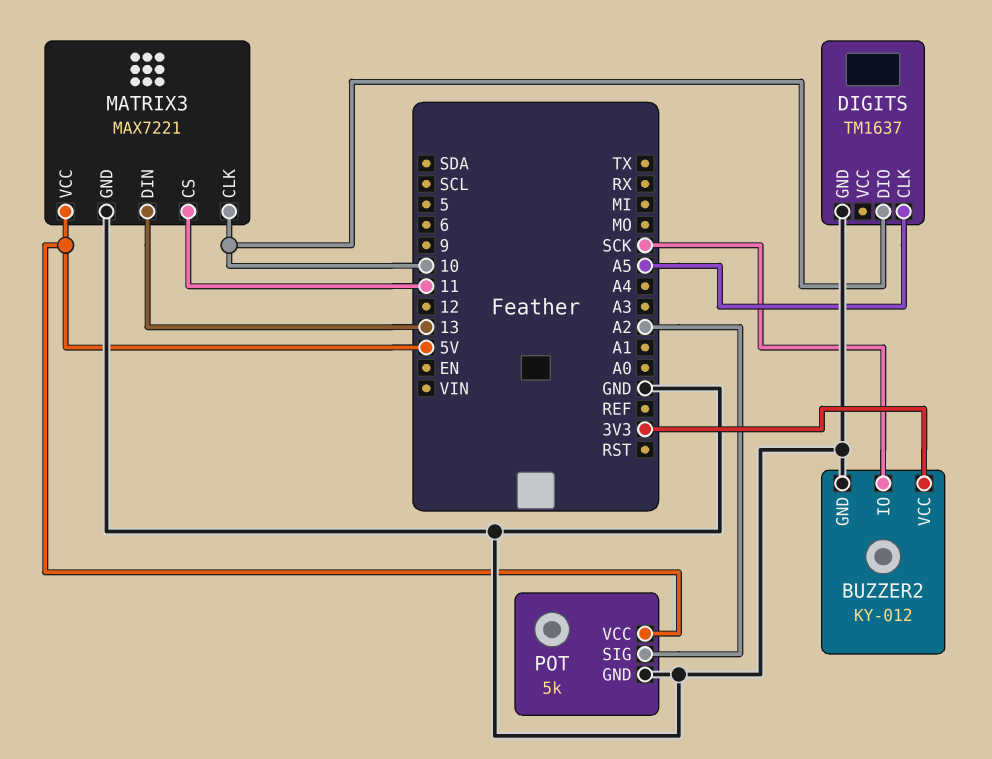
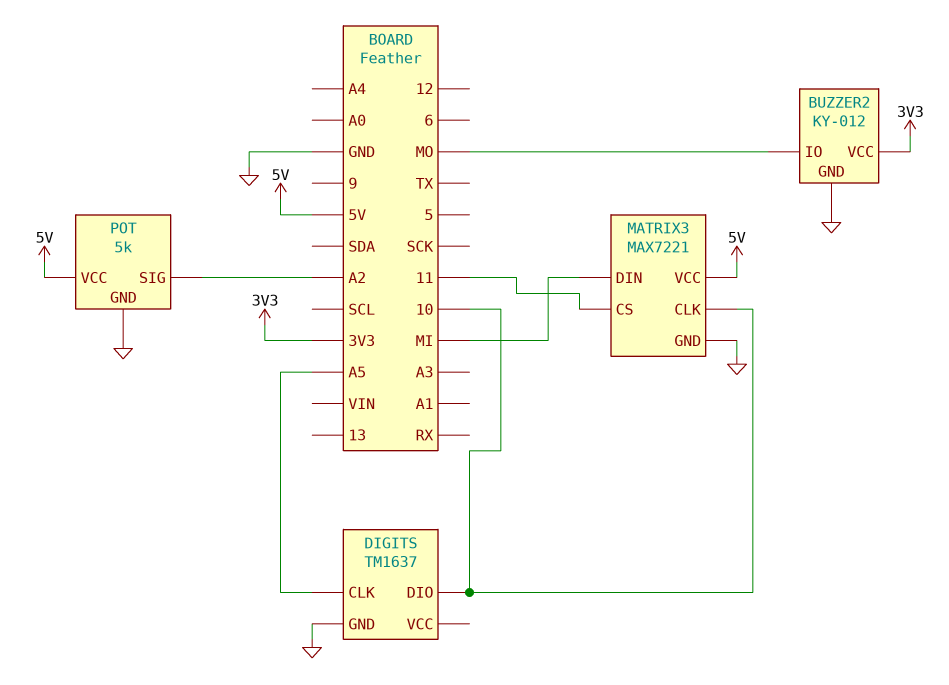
BUZZER2 pin IO: SCK -> MO
MATRIX3 pin DIN: 13 -> MI

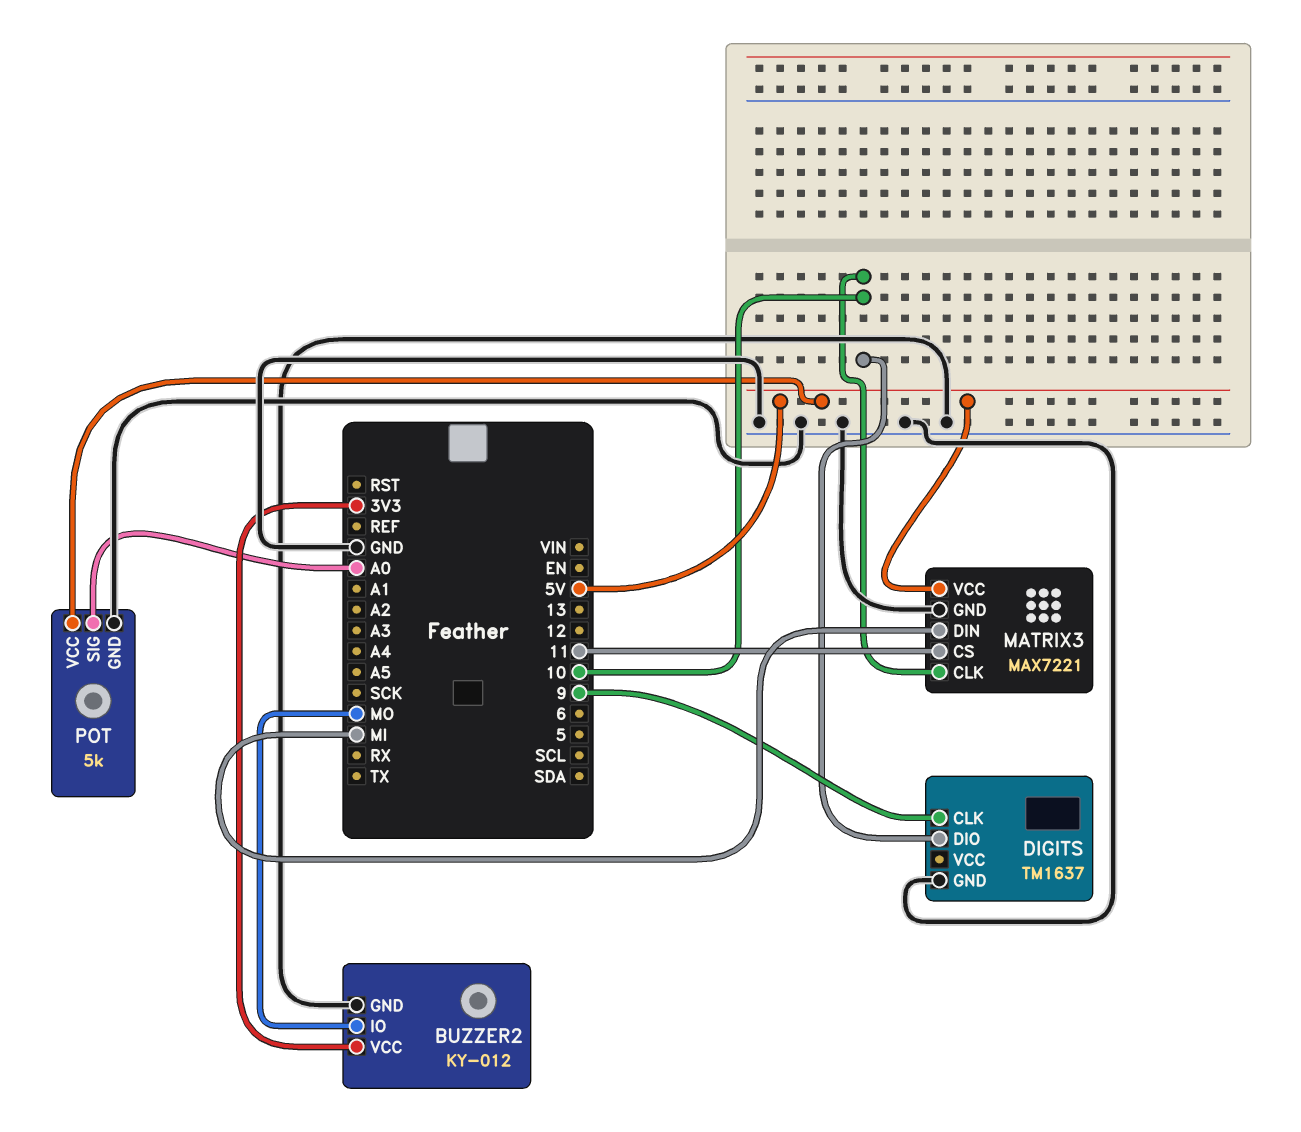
DIGITS pin CLK: A5 -> 9
POT pin SIG: A2 -> A0

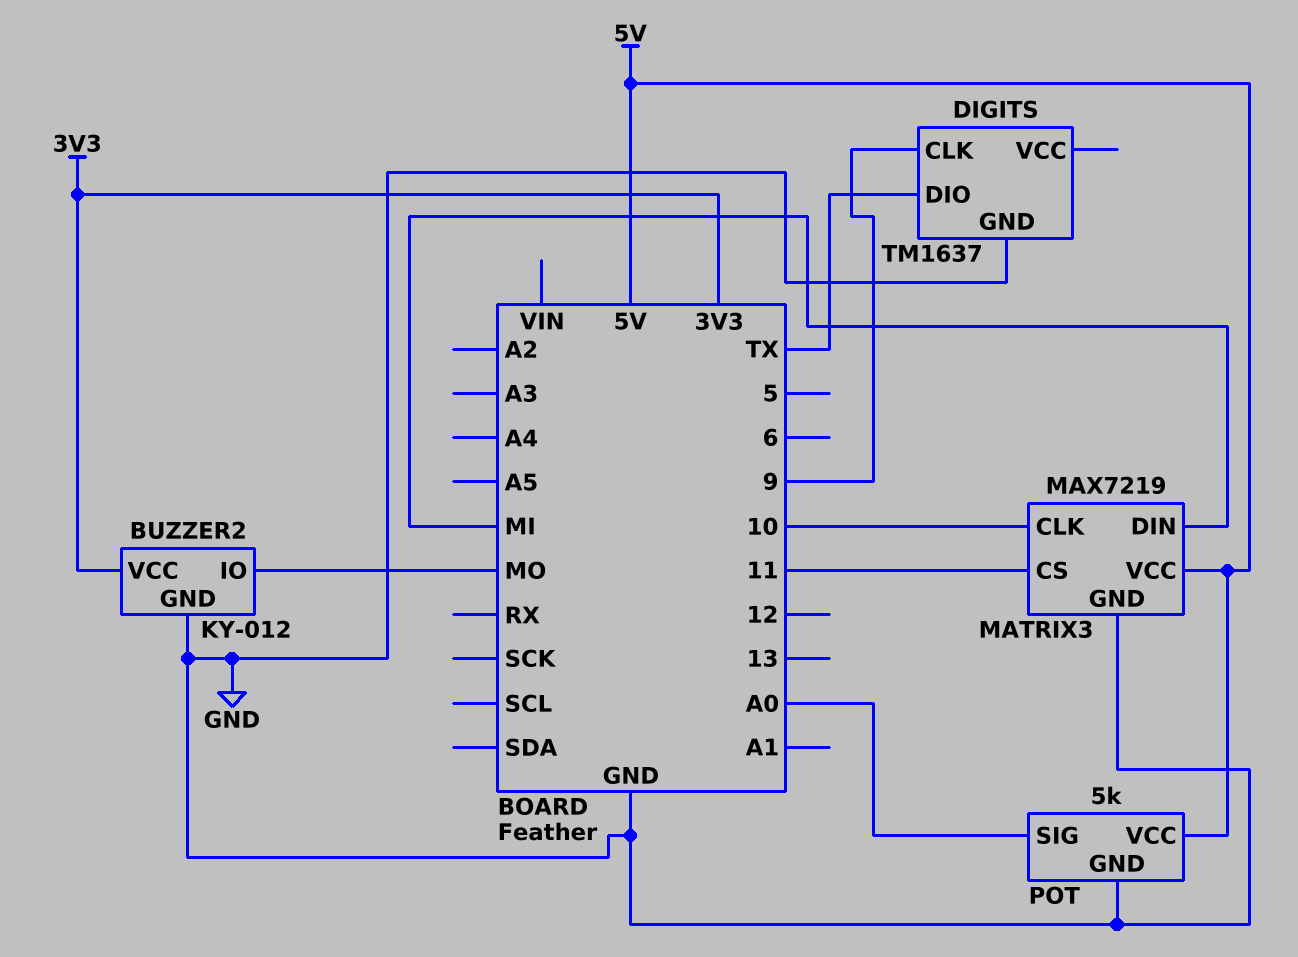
DIGITS pin DIO: 10 -> TX
MATRIX3: MAX7221 -> MAX7219

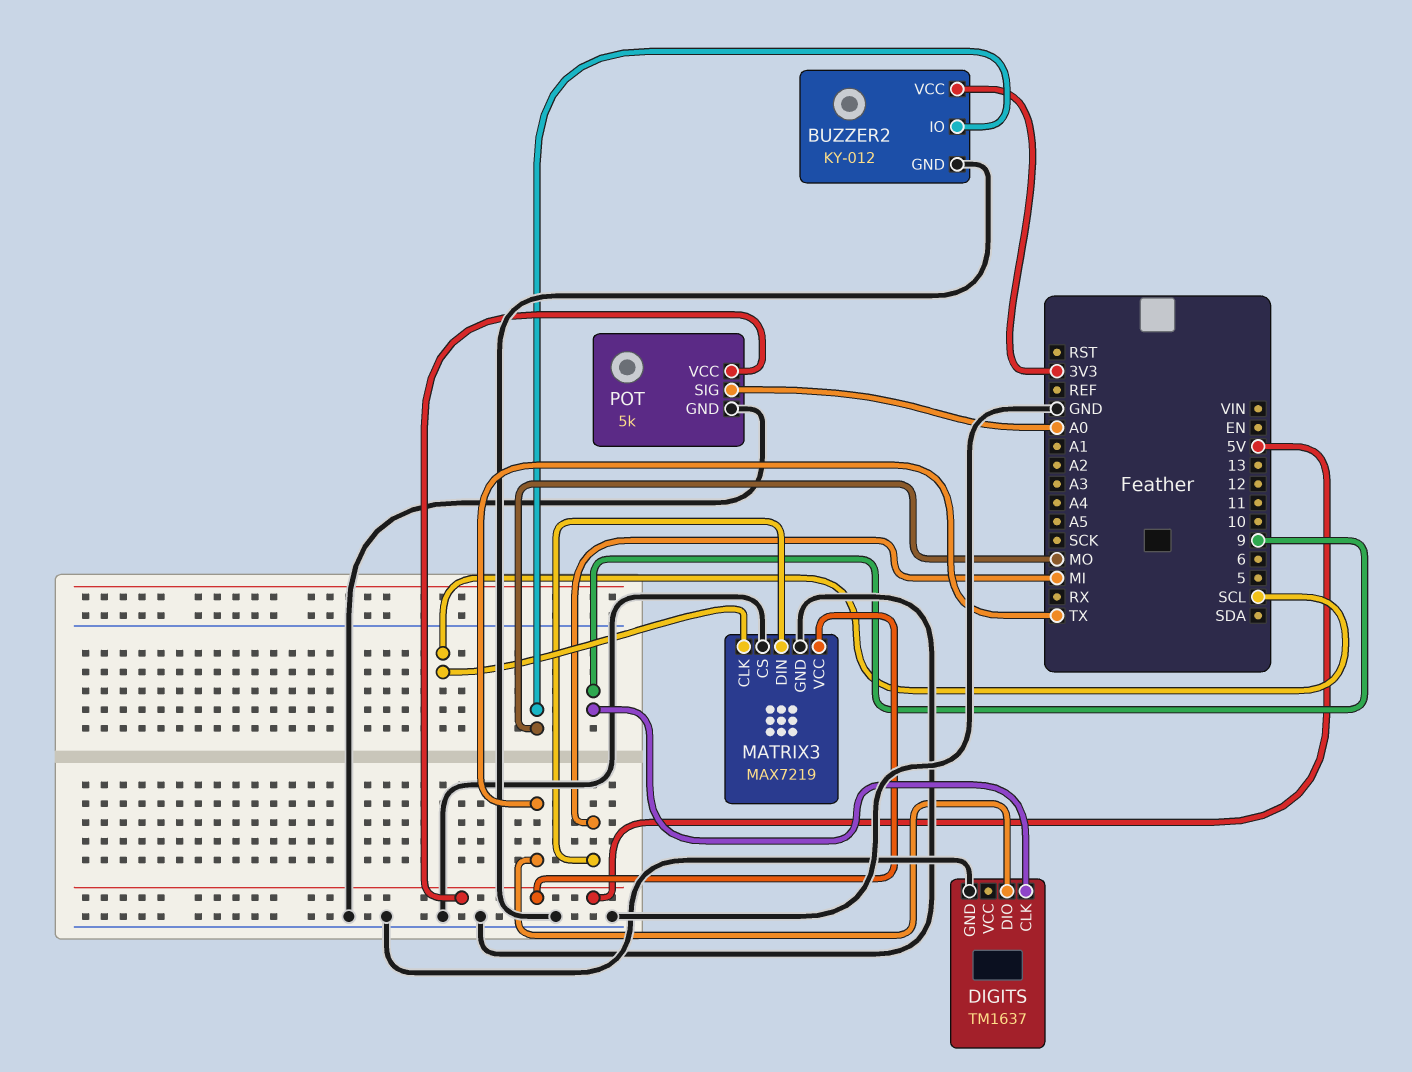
MATRIX3 pin CLK: 10 -> SCL
MATRIX3 pin CS: 11 -> GND

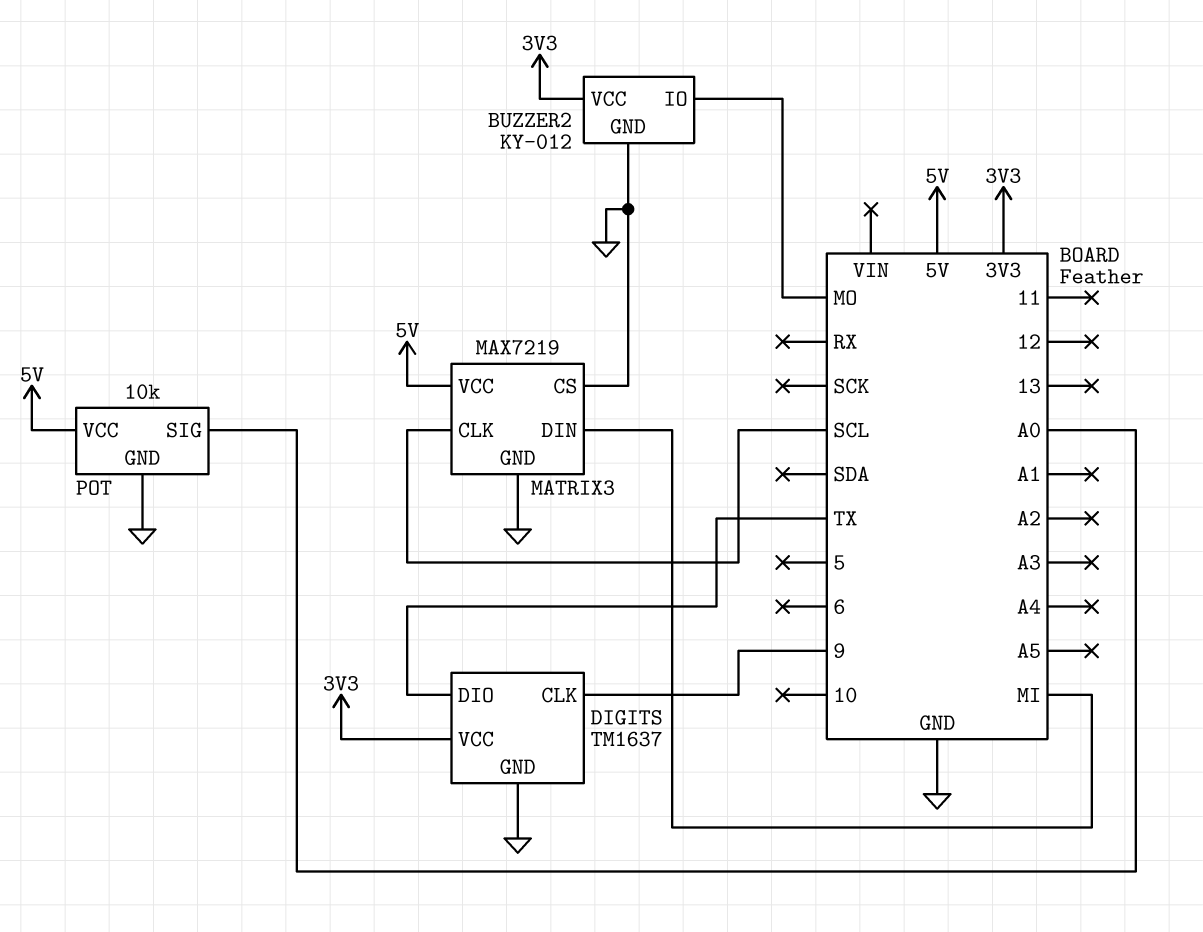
DIGITS pin VCC: none -> 3V3
POT: 5k -> 10k

